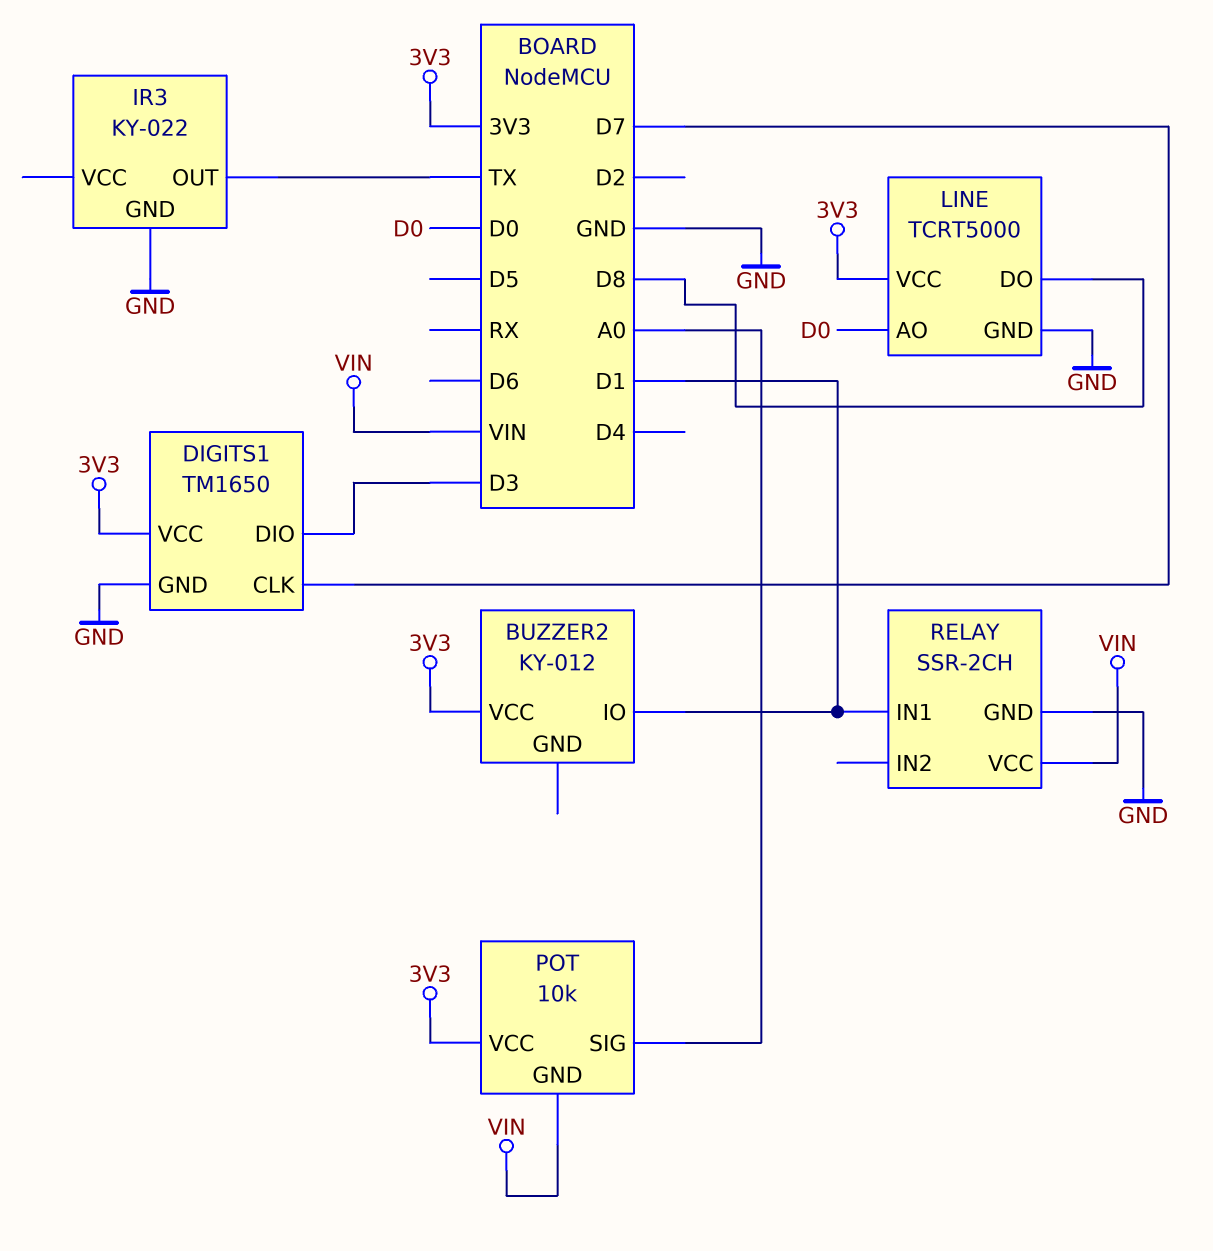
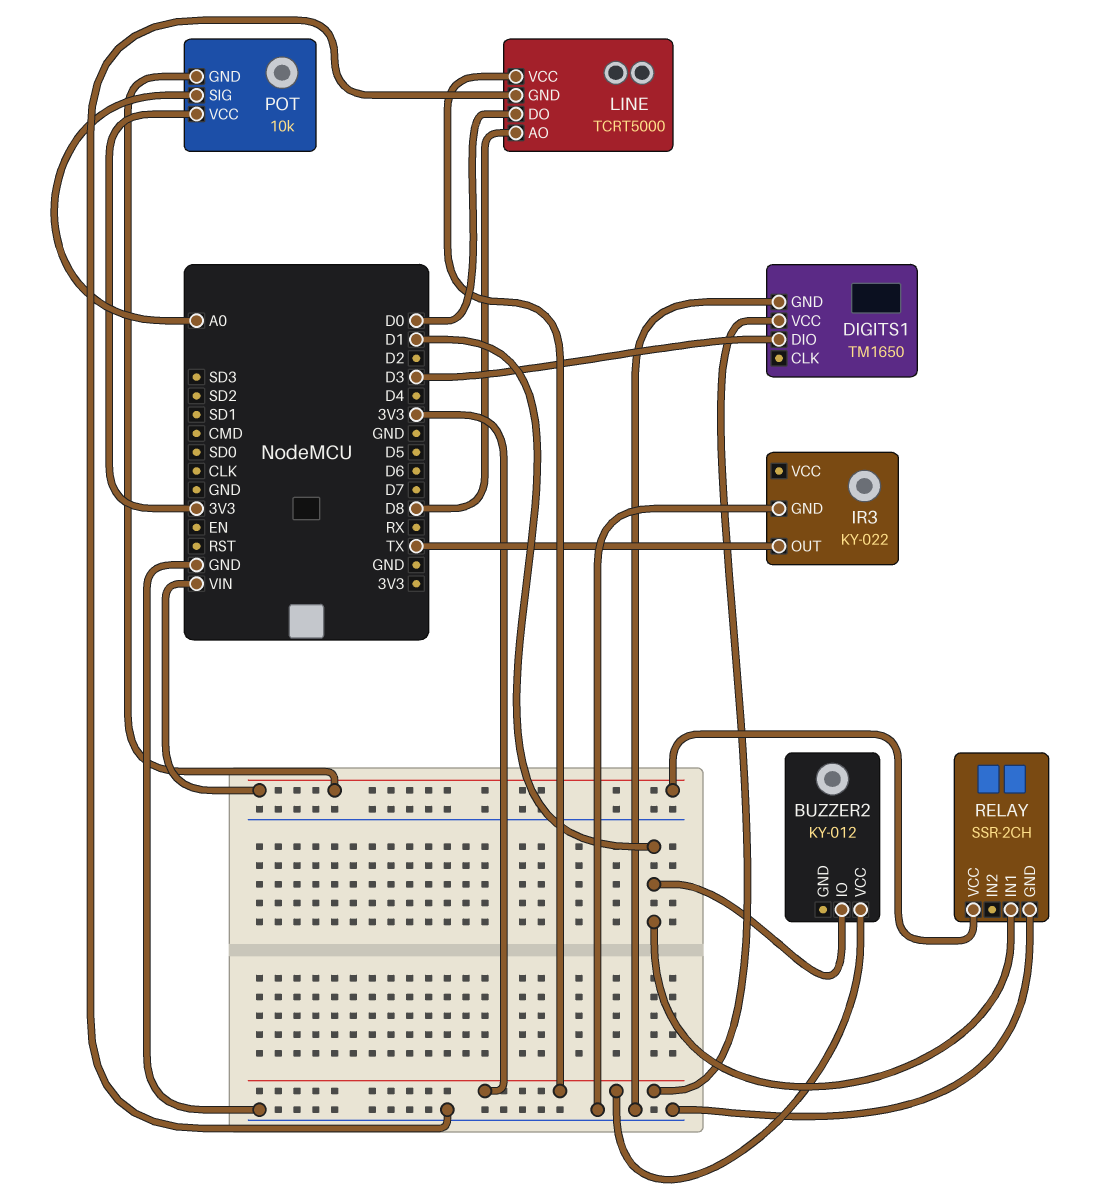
DIGITS1 pin CLK: D7 -> none
LINE pin AO: D0 -> D8
LINE pin DO: D8 -> D0

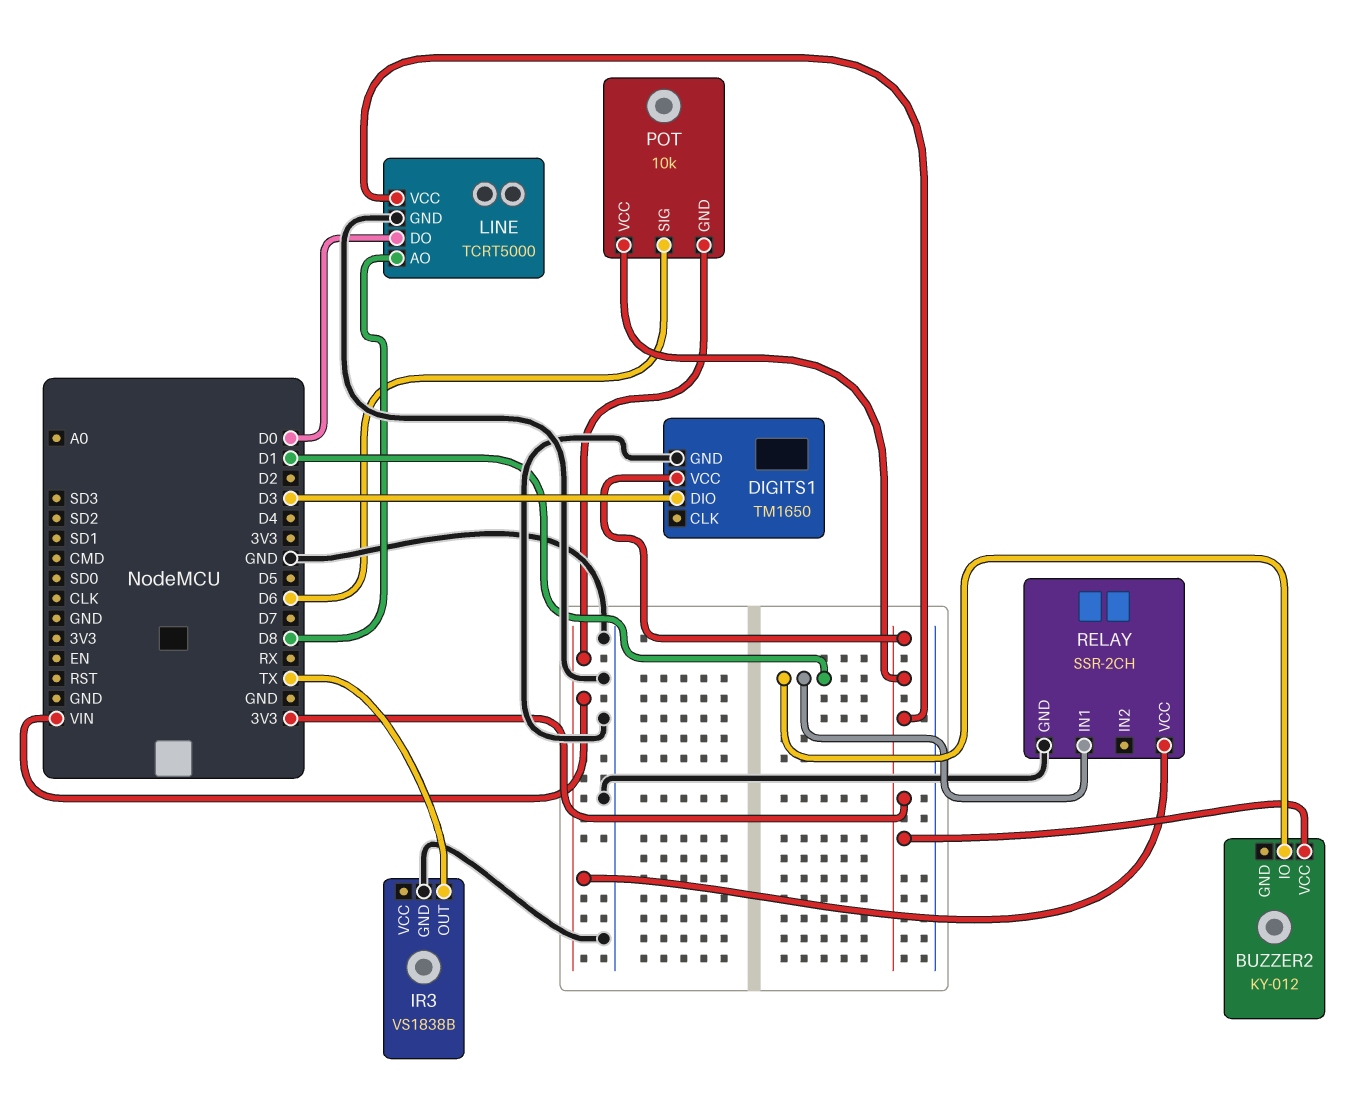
IR3: KY-022 -> VS1838B
POT pin SIG: A0 -> D6

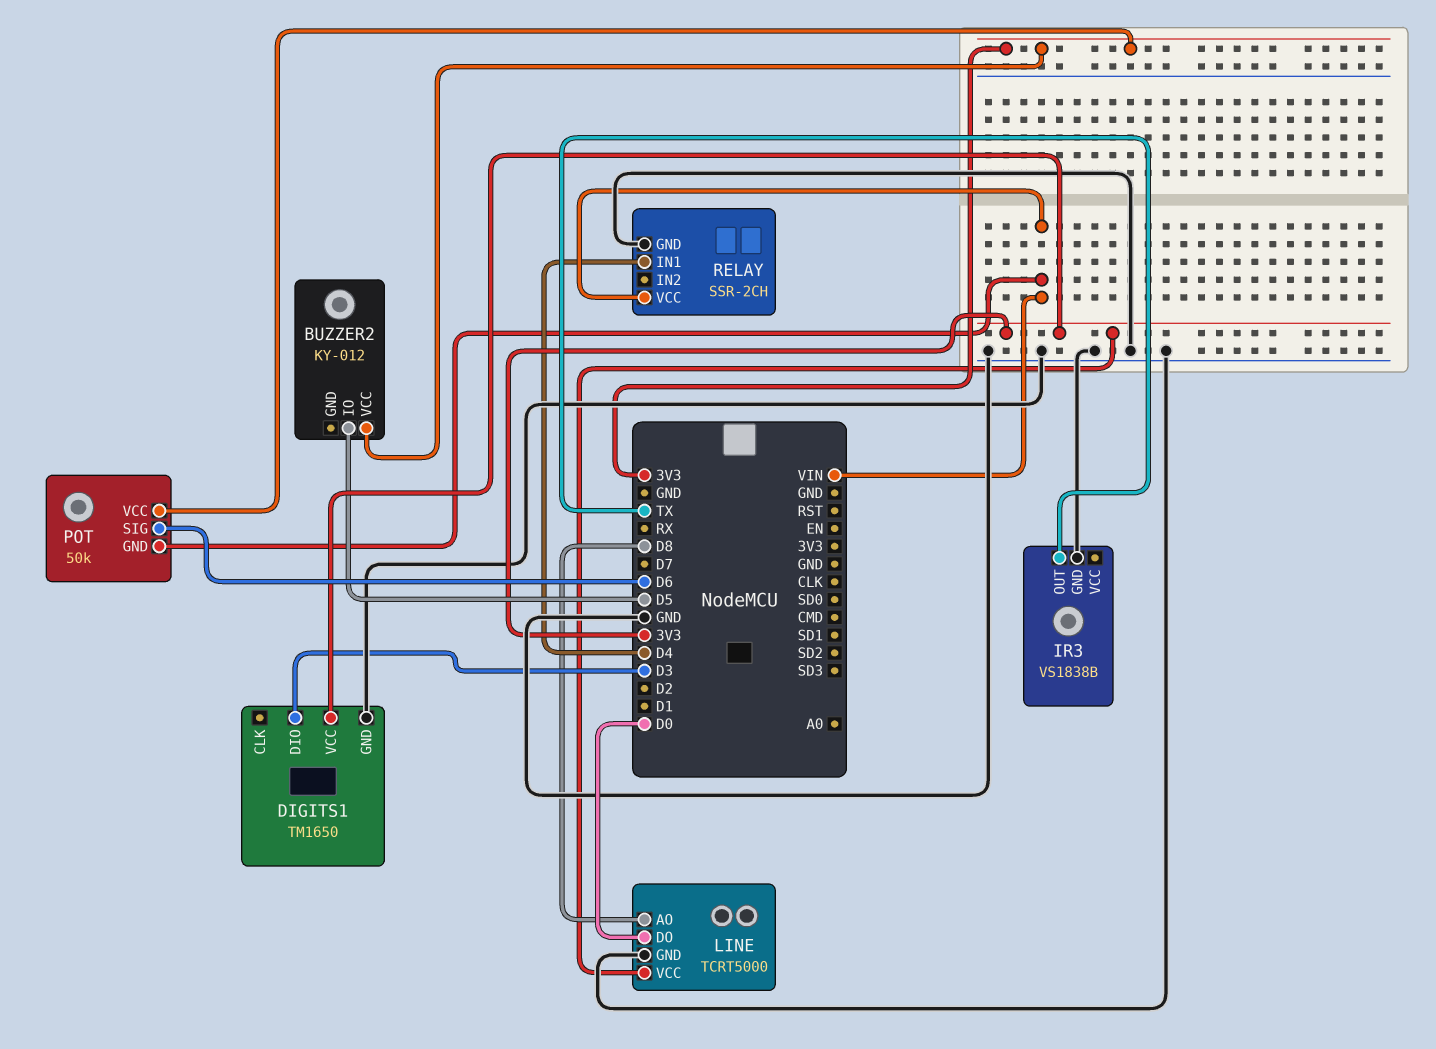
BUZZER2 pin IO: D1 -> D5
POT: 10k -> 50k
RELAY pin IN1: D1 -> D4

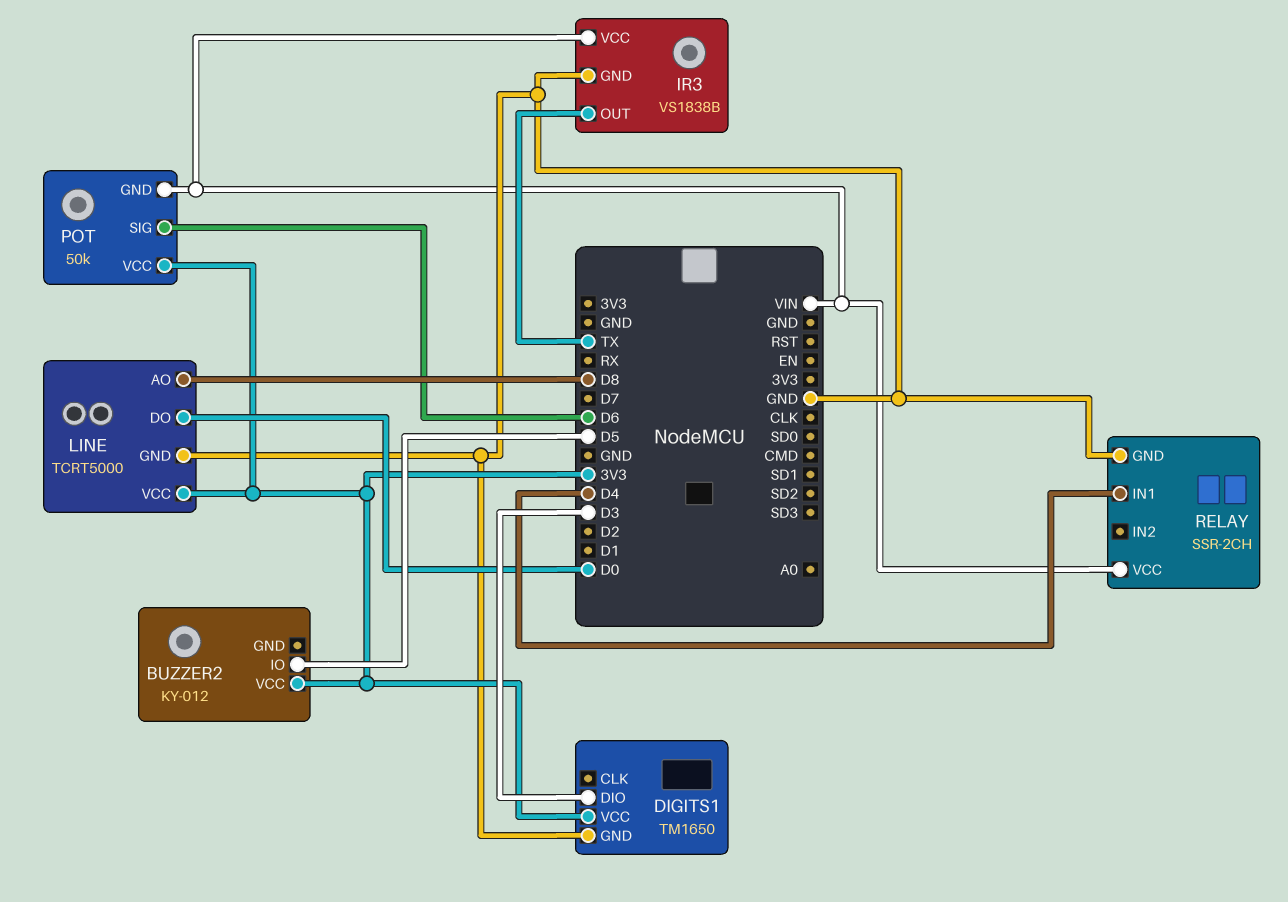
IR3 pin VCC: none -> VIN

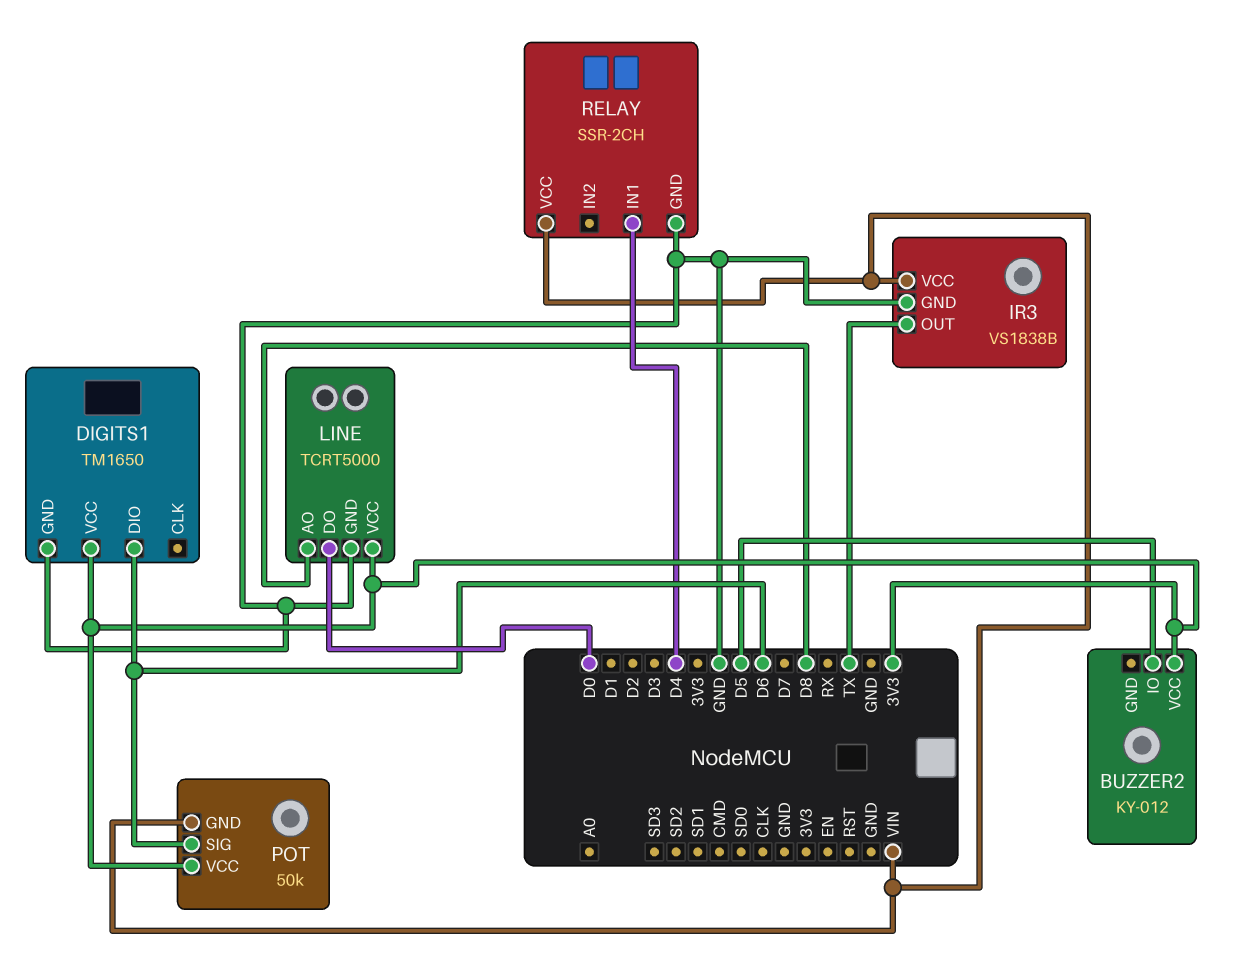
DIGITS1 pin DIO: D3 -> D6

